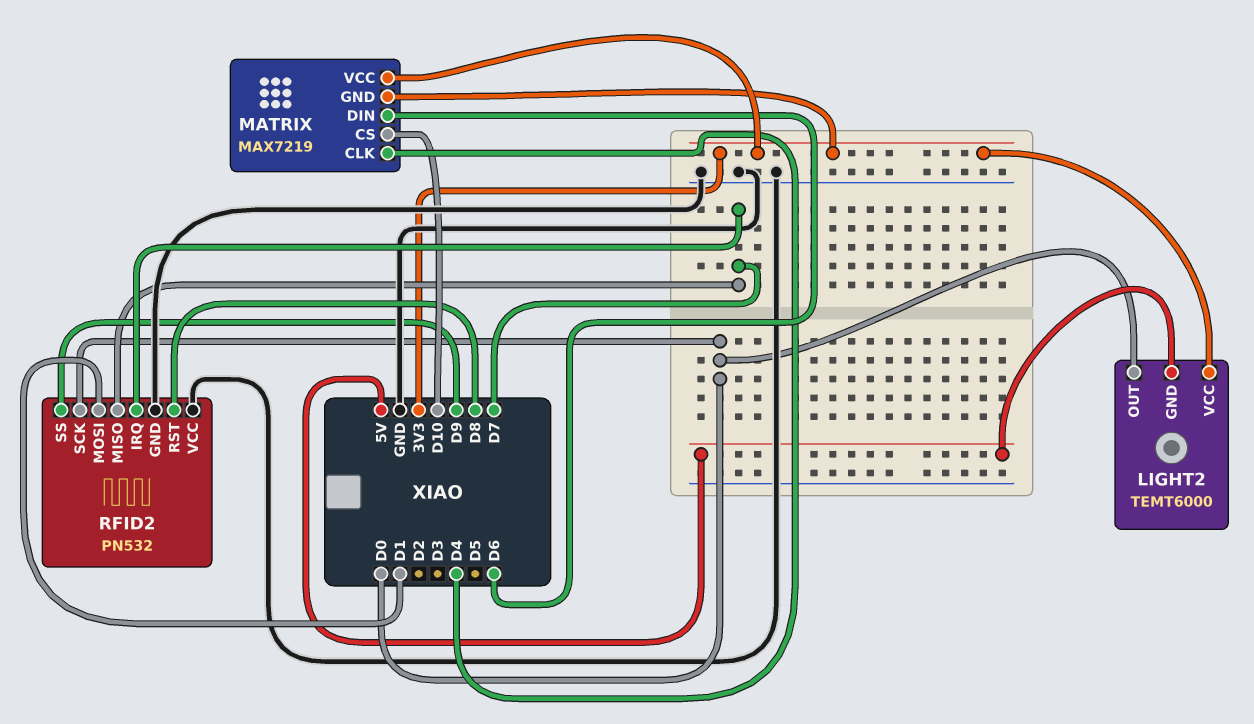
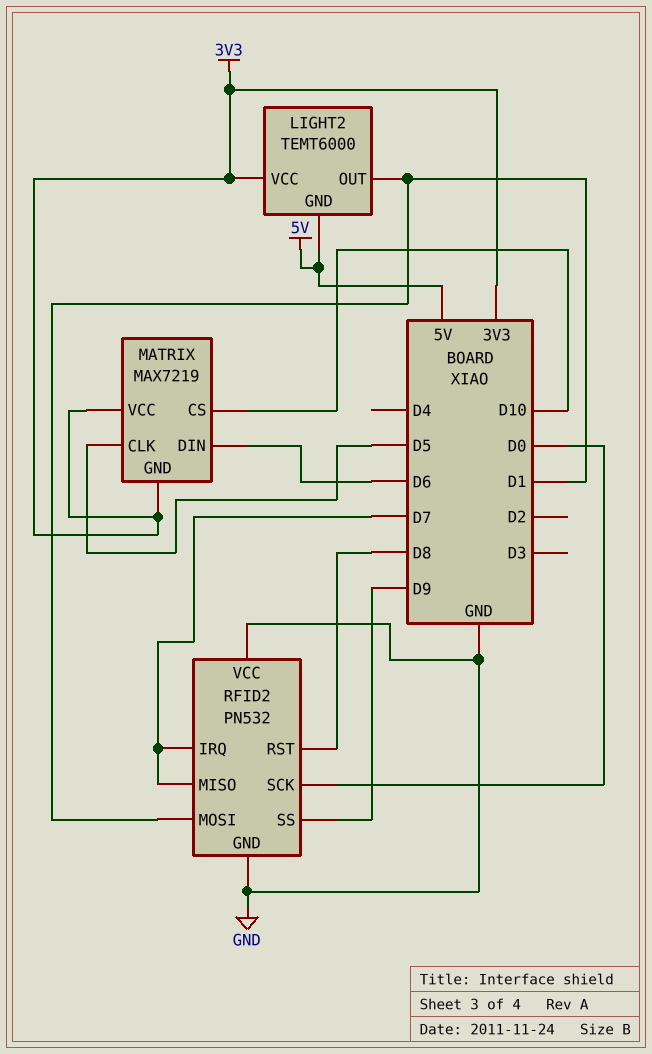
LIGHT2 pin OUT: D0 -> D1
MATRIX pin CLK: D4 -> D5

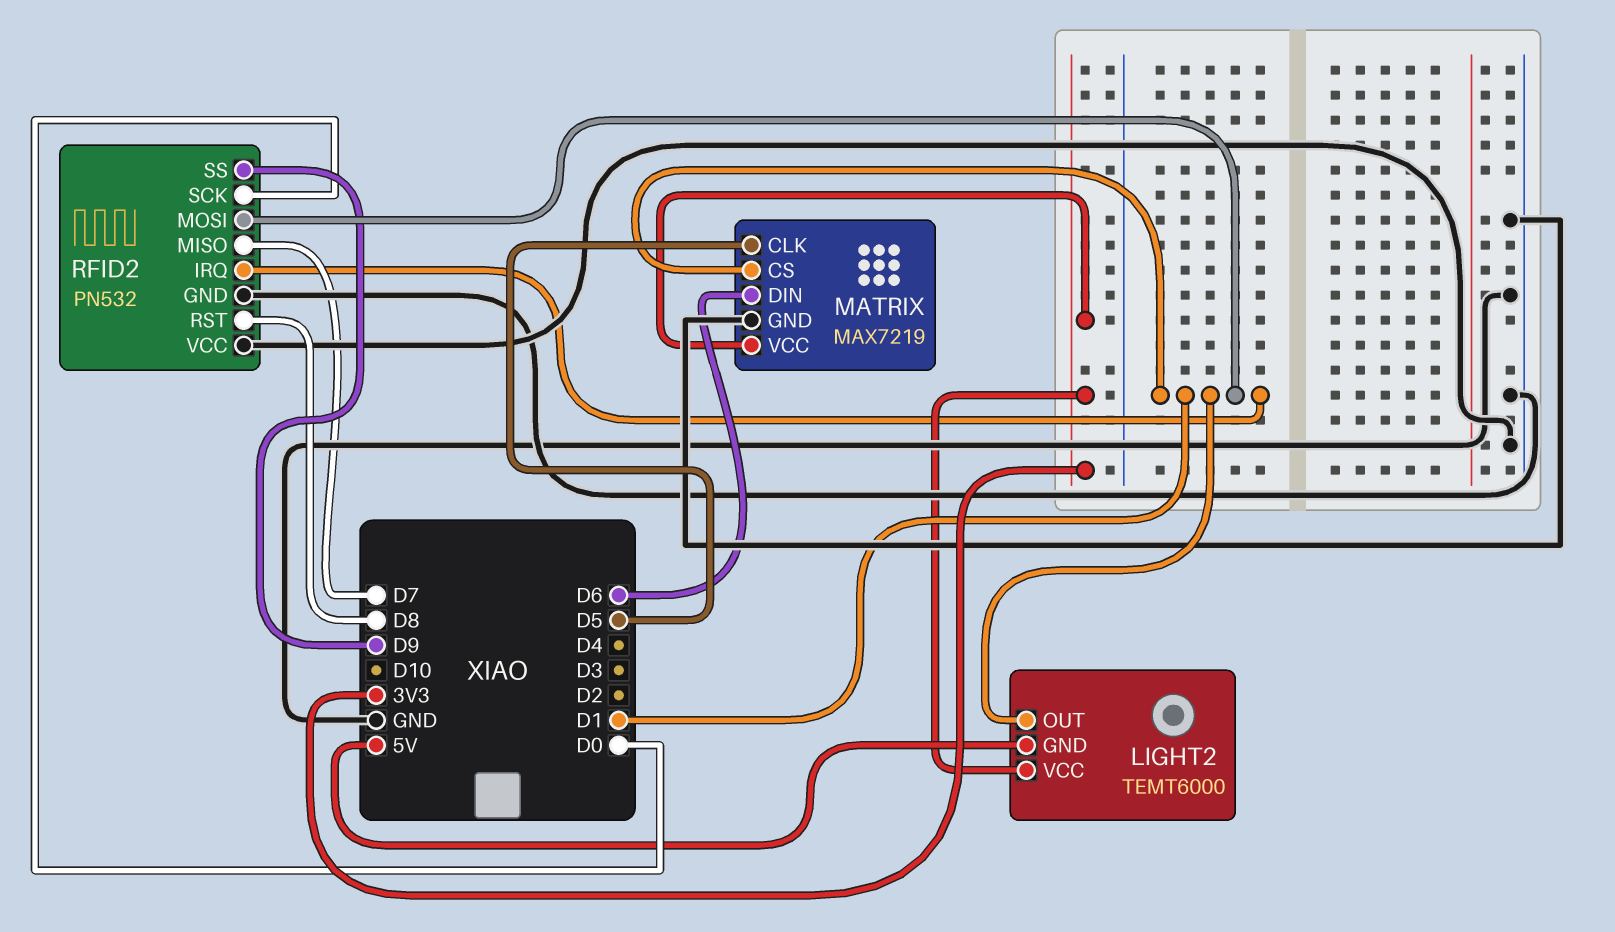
MATRIX pin CS: D10 -> D1
MATRIX pin GND: 3V3 -> GND
RFID2 pin IRQ: D7 -> D1

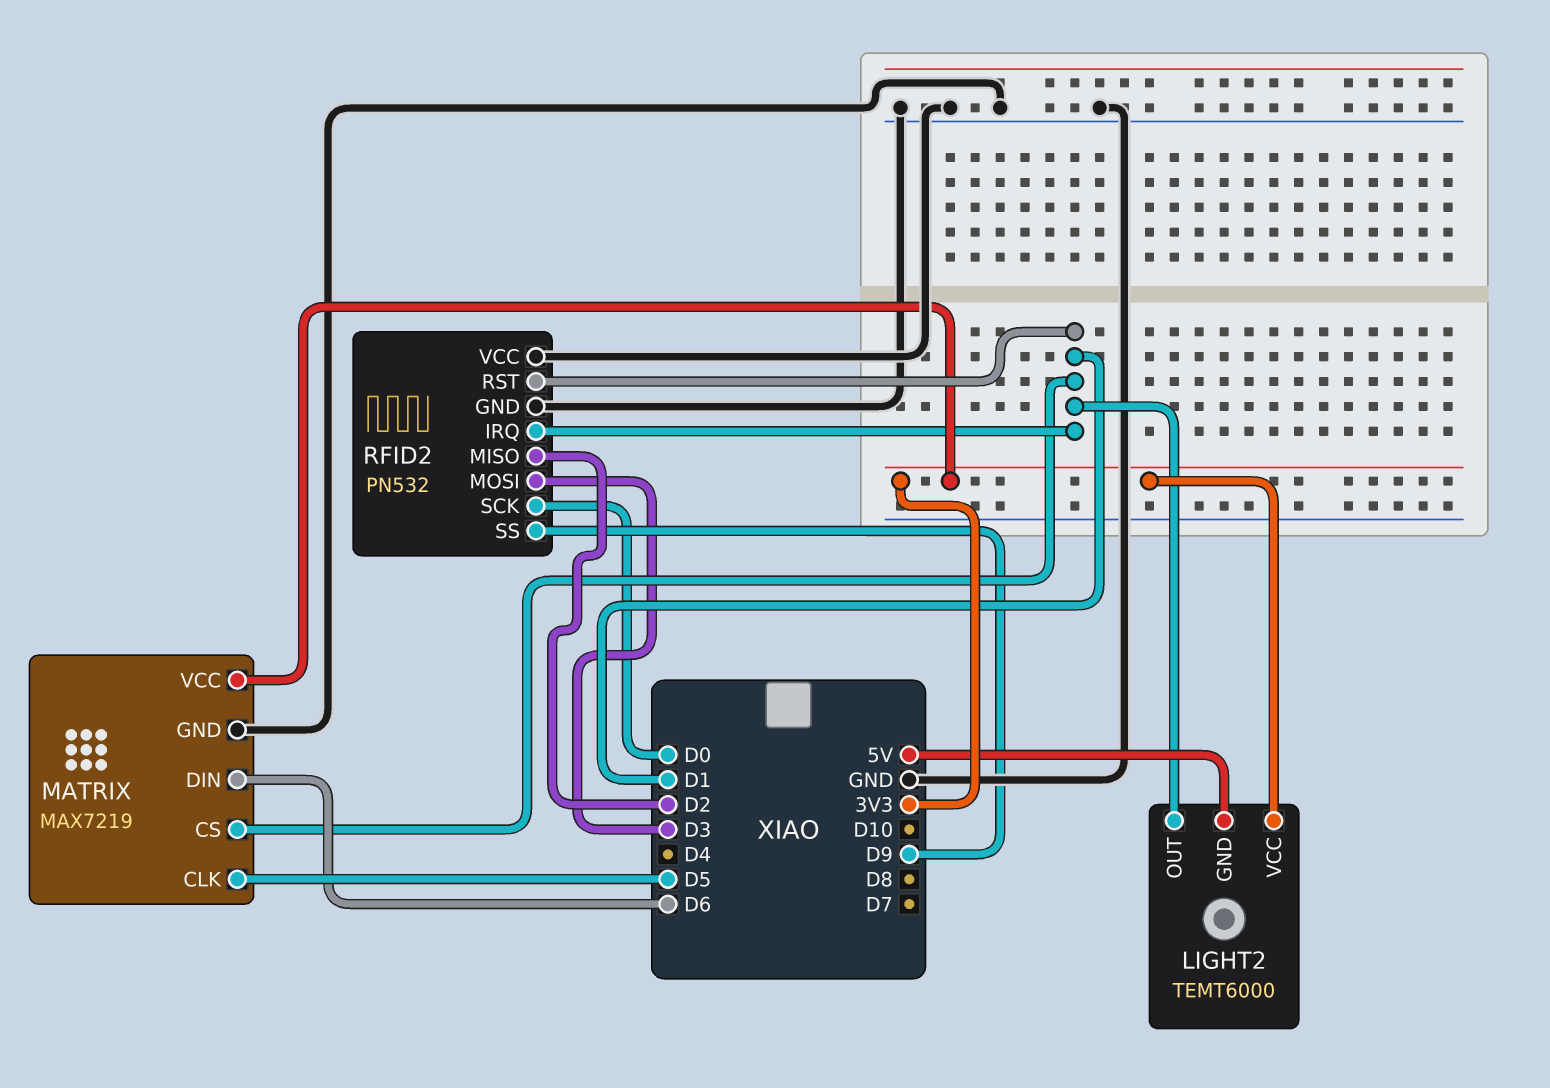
RFID2 pin MISO: D7 -> D2
RFID2 pin MOSI: D1 -> D3
RFID2 pin RST: D8 -> D1

